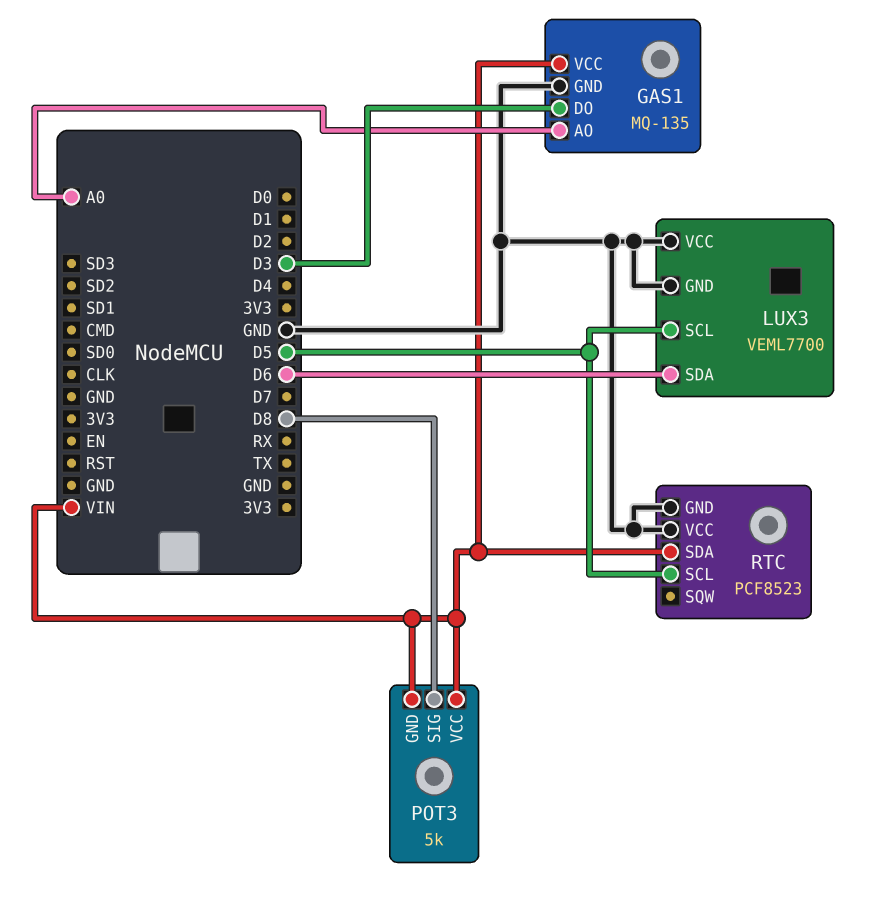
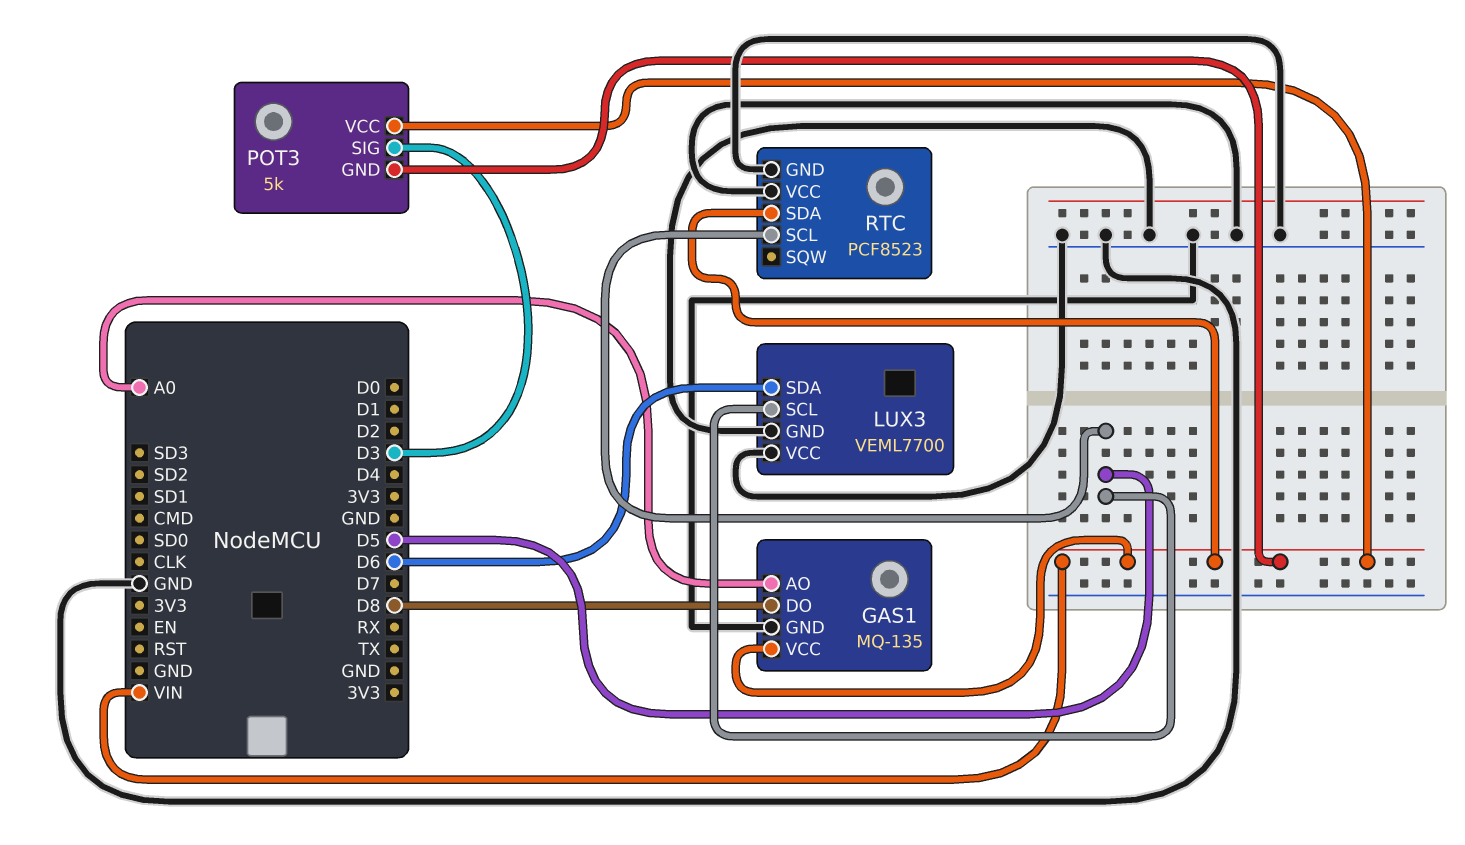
GAS1 pin DO: D3 -> D8
POT3 pin SIG: D8 -> D3

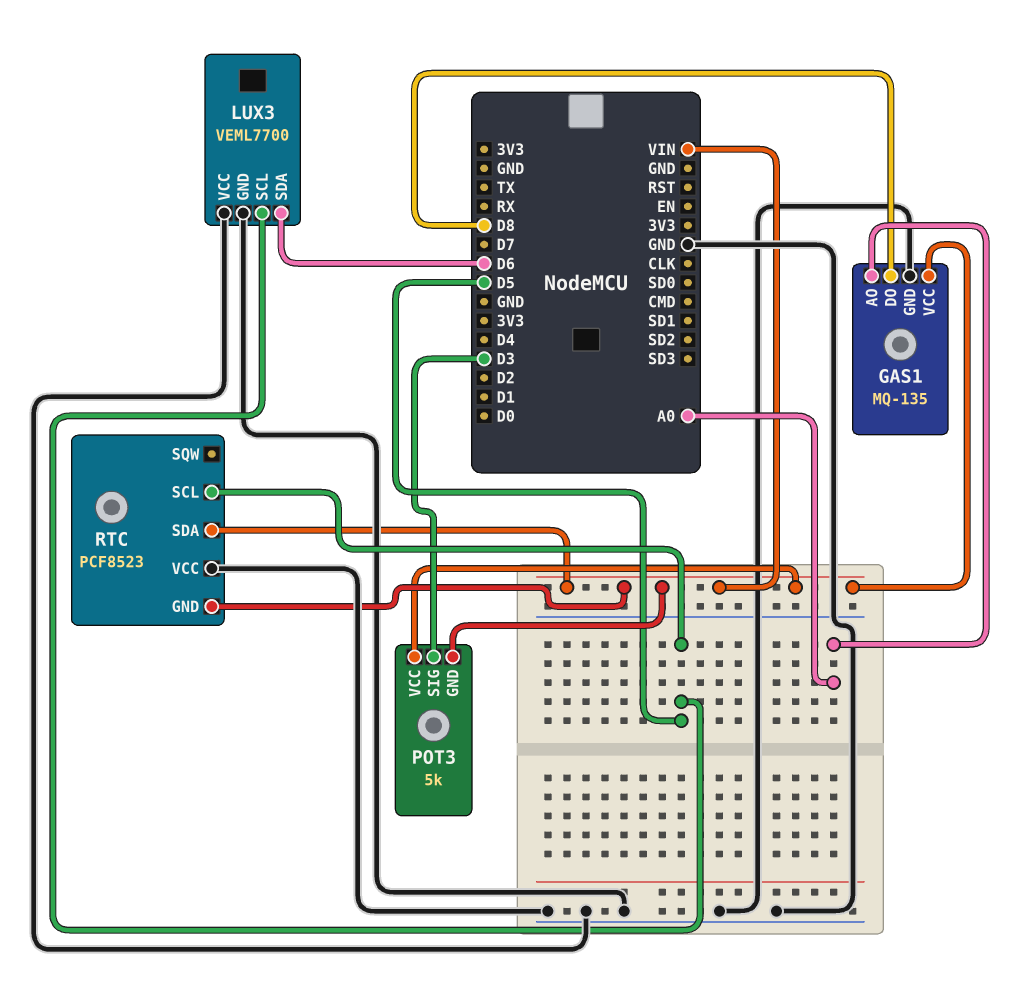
RTC pin GND: GND -> VIN

